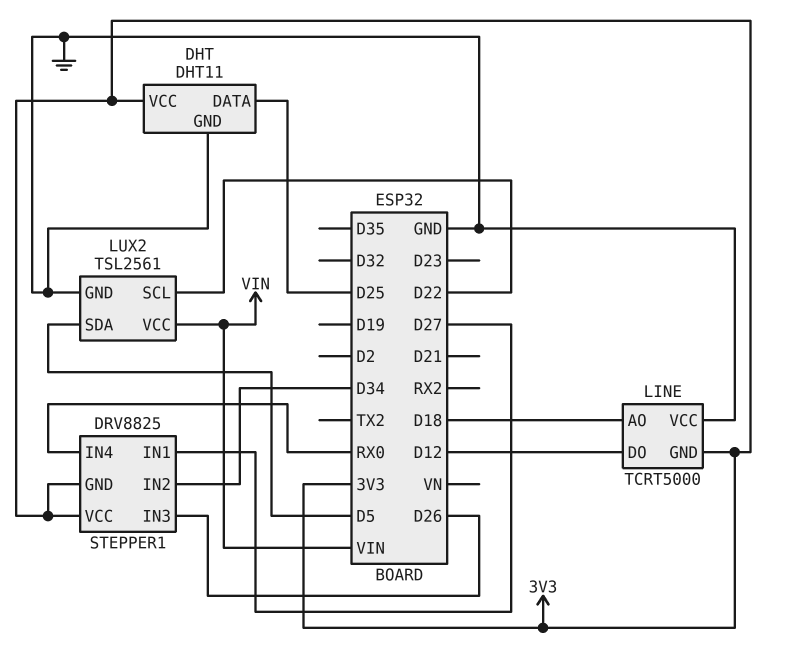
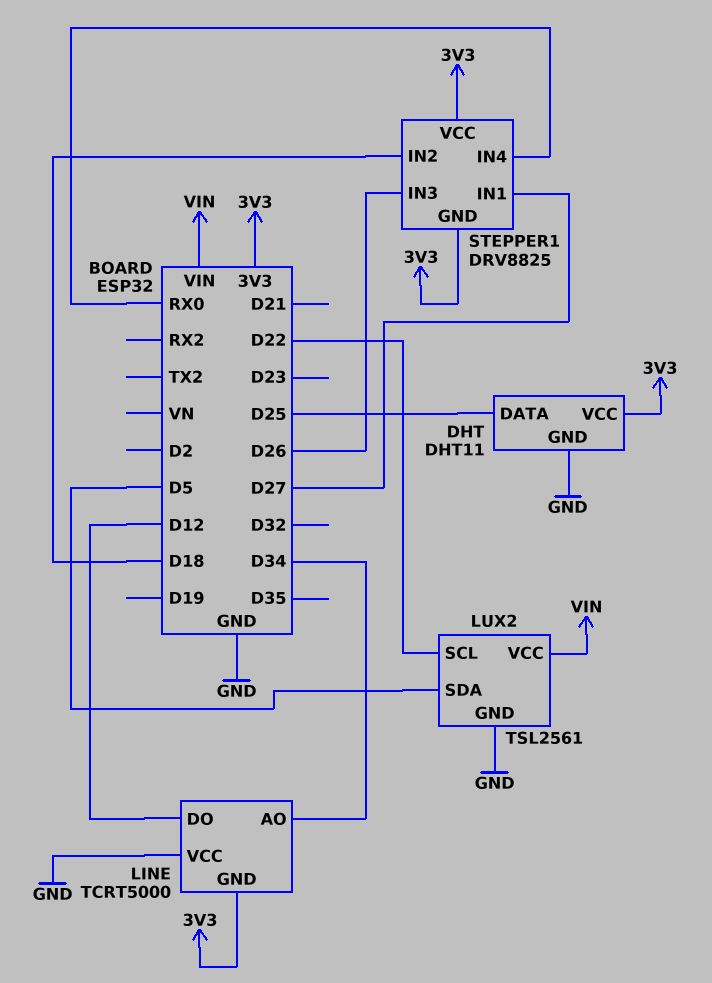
LINE pin AO: D18 -> D34
STEPPER1 pin IN2: D34 -> D18

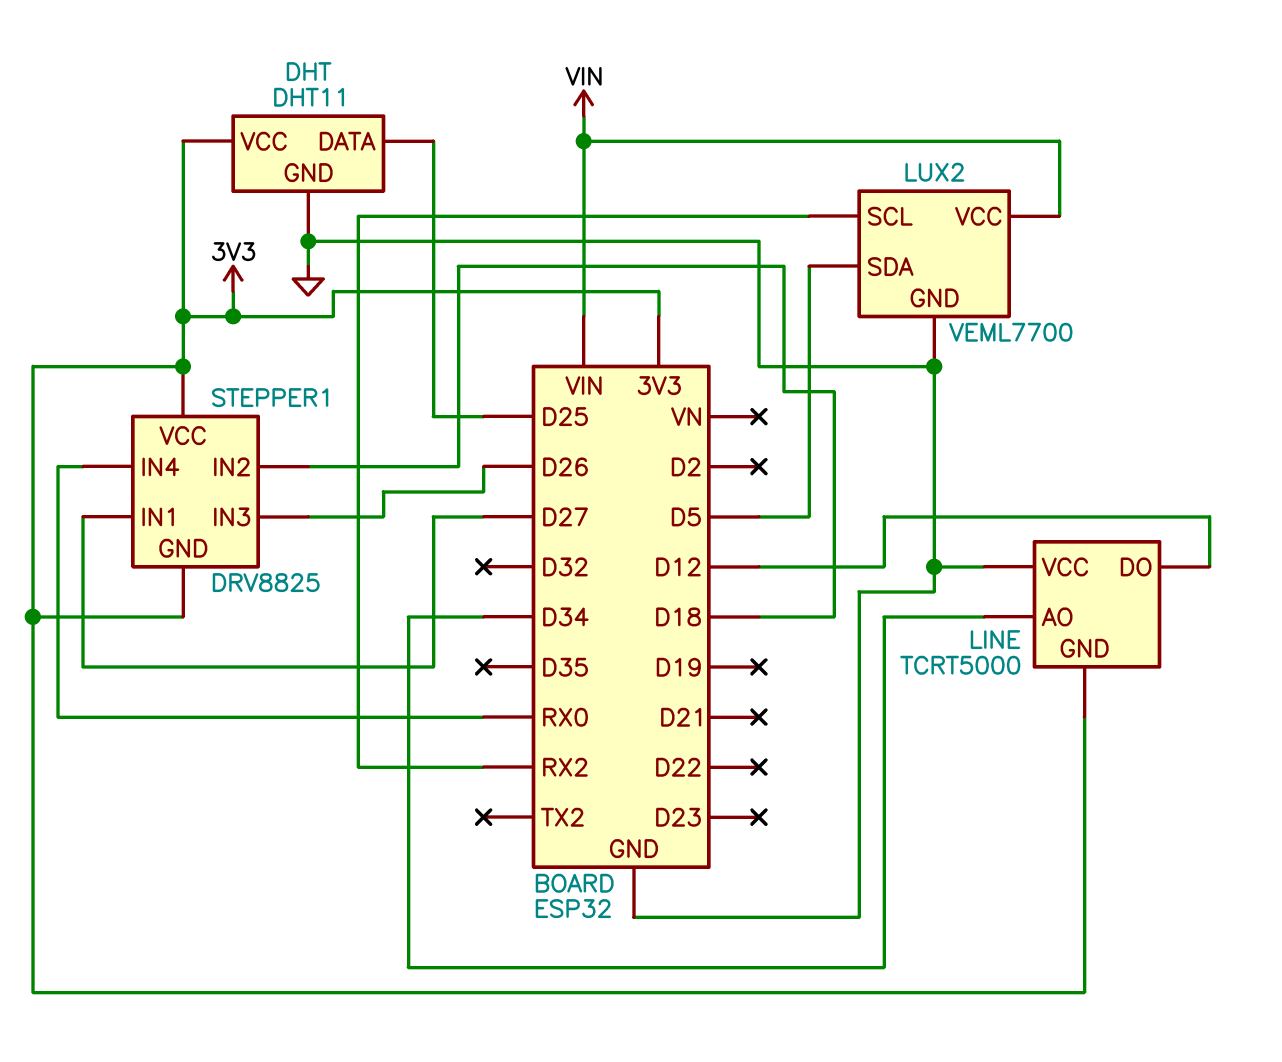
LUX2: TSL2561 -> VEML7700
LUX2 pin SCL: D22 -> RX2

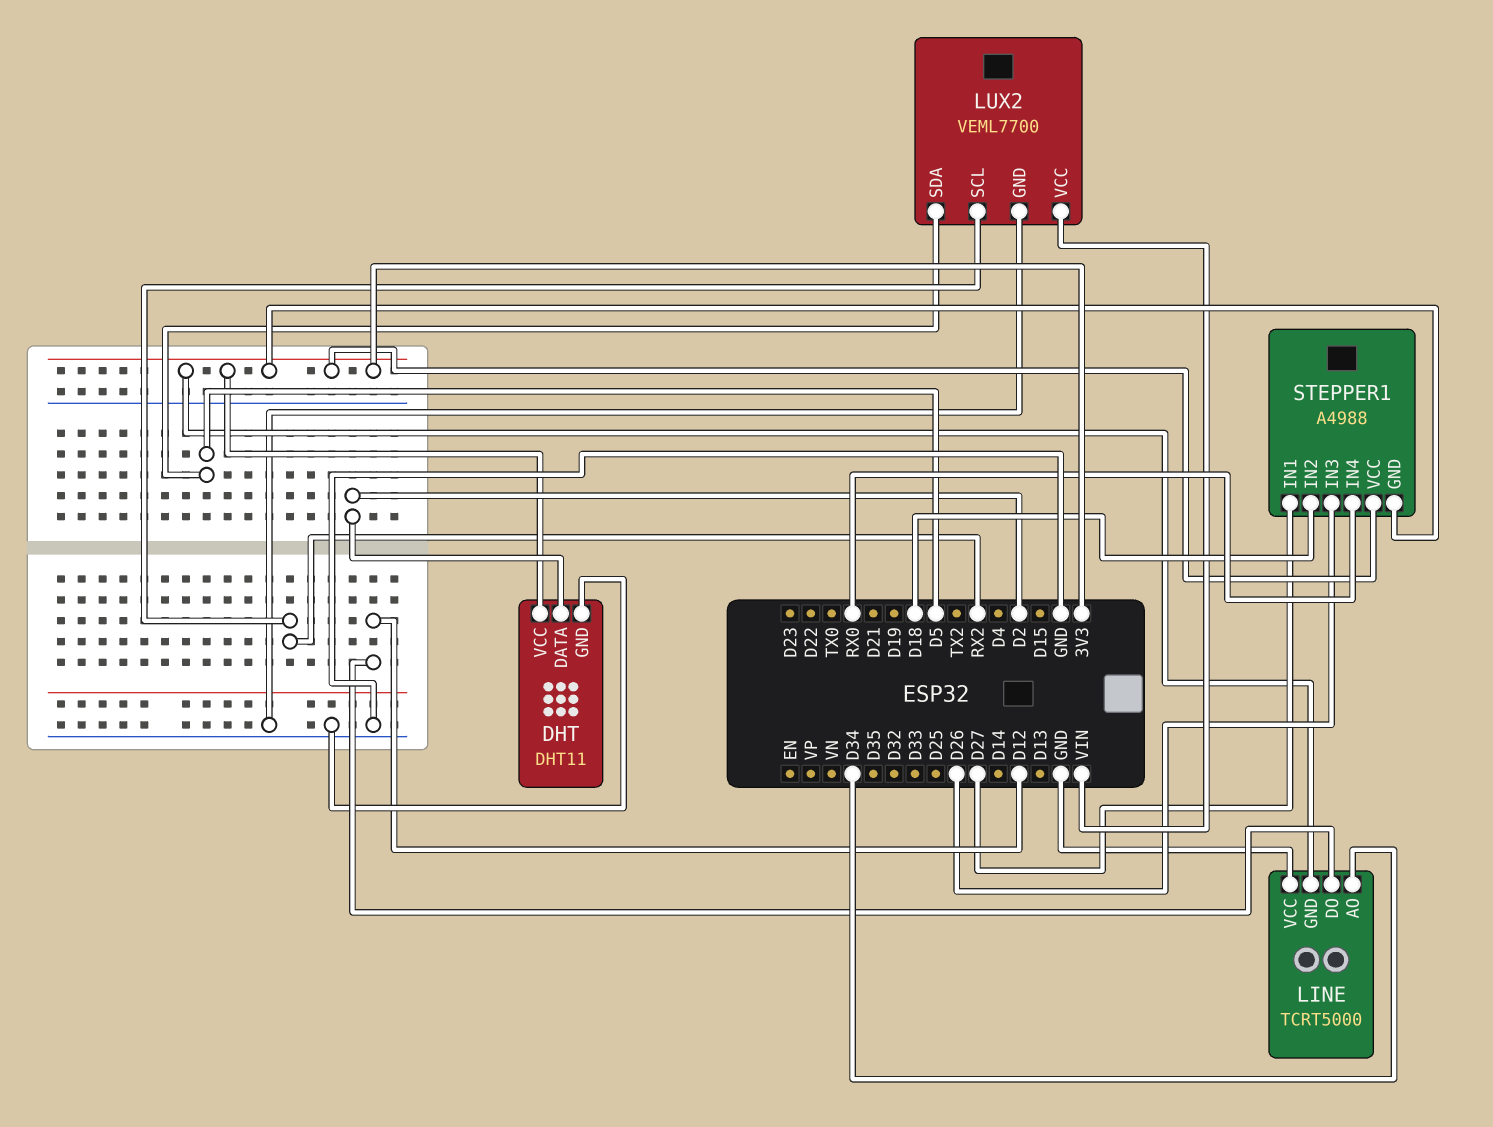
DHT pin DATA: D25 -> D2
STEPPER1: DRV8825 -> A4988

